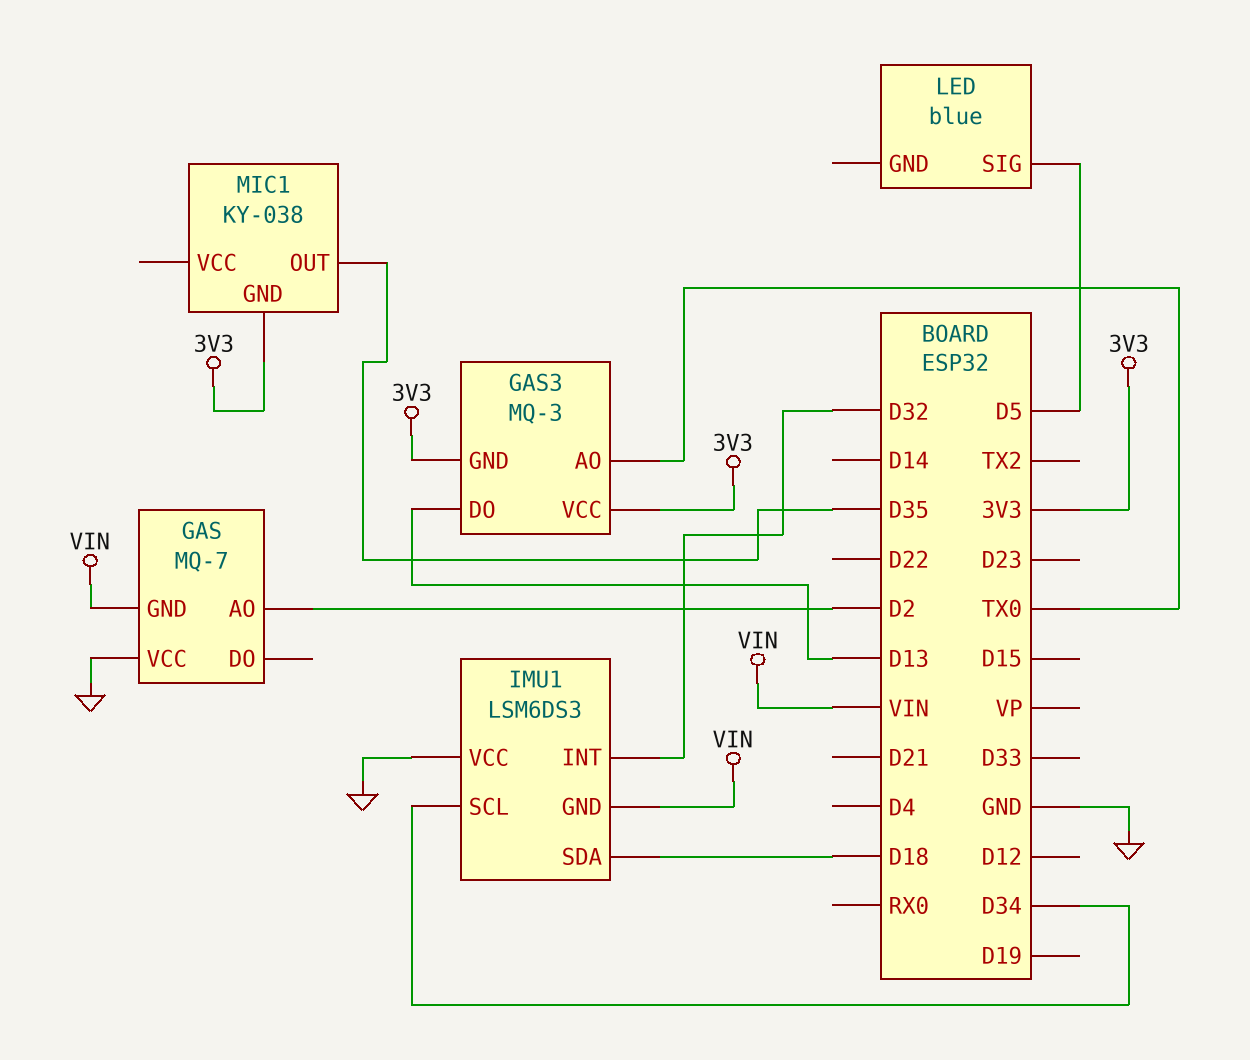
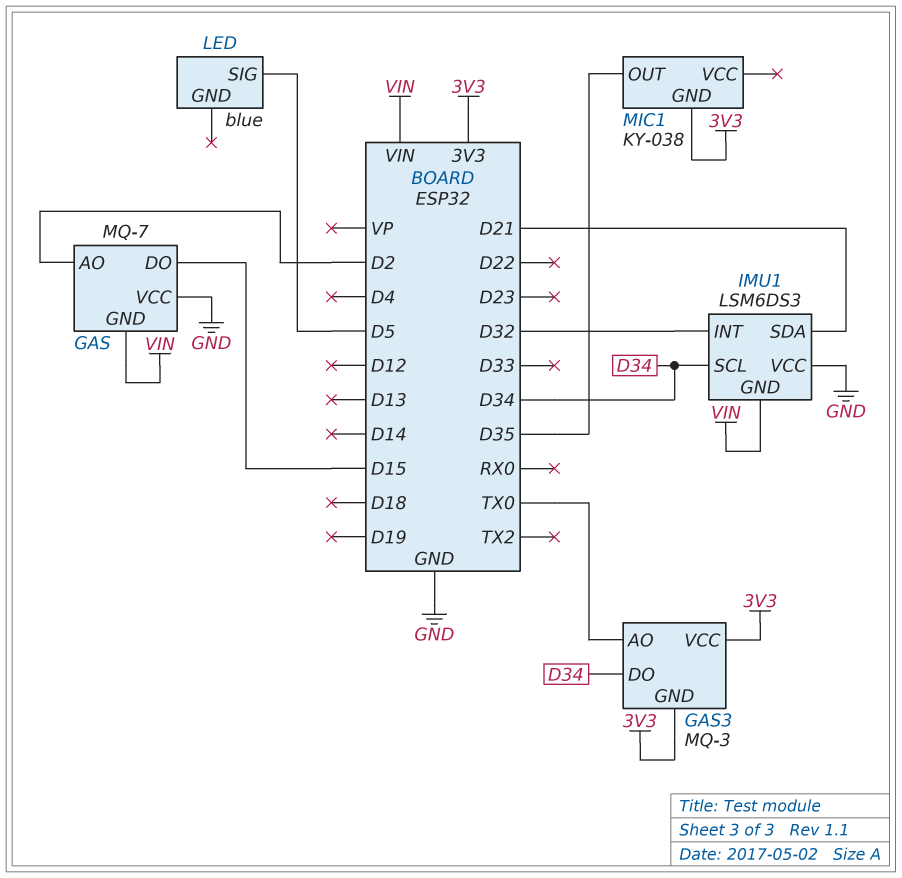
GAS pin DO: none -> D15
GAS3 pin DO: D13 -> D34
IMU1 pin SDA: D18 -> D21

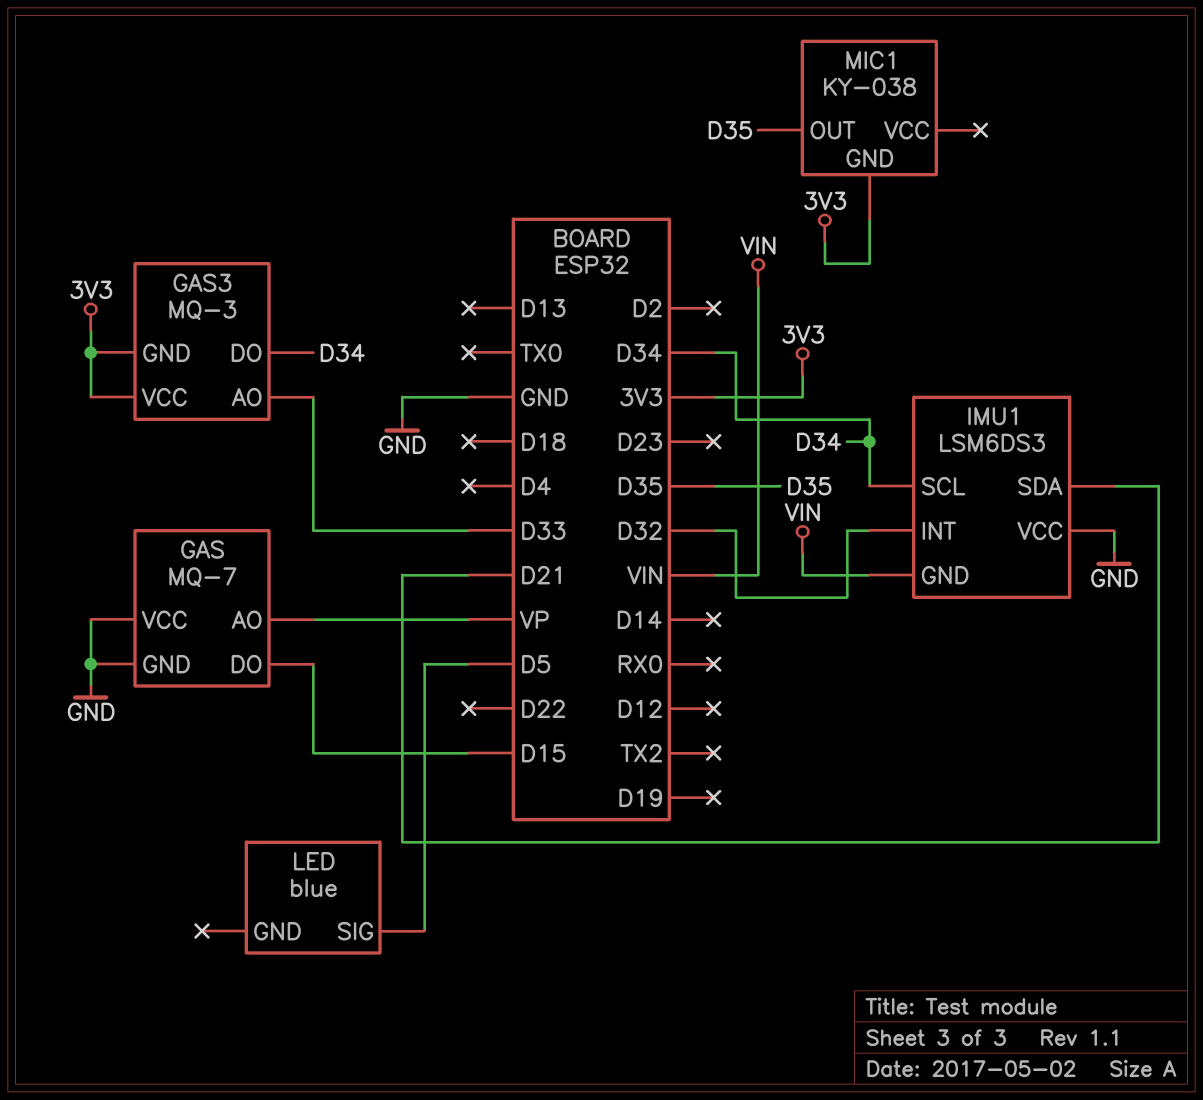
GAS pin AO: D2 -> VP
GAS pin GND: VIN -> GND
GAS3 pin AO: TX0 -> D33

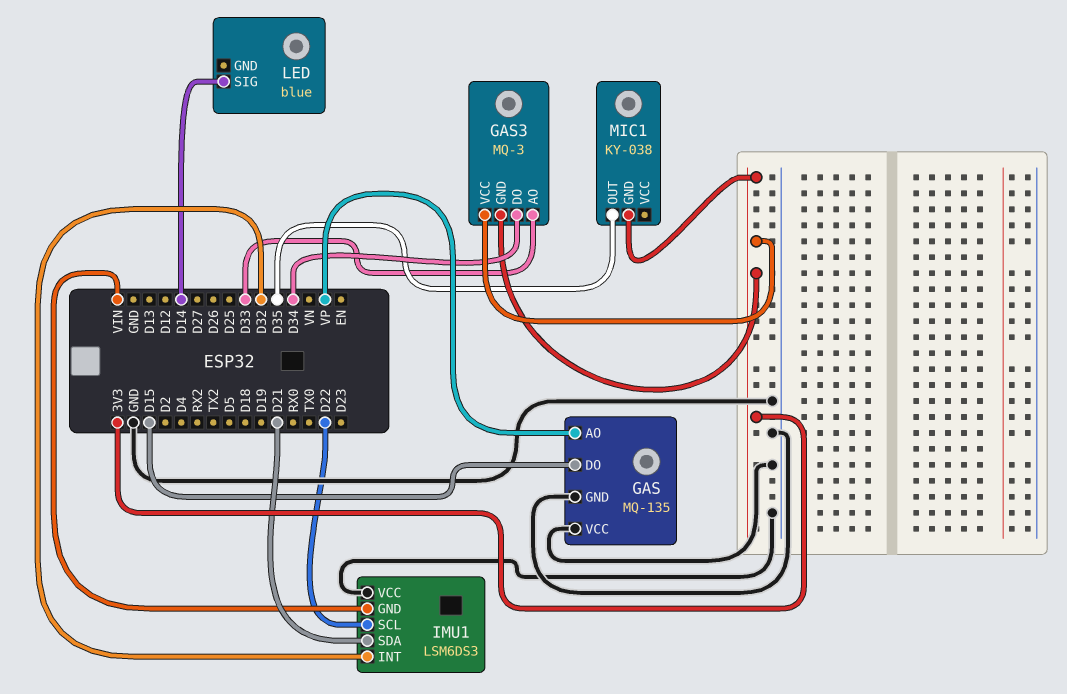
GAS: MQ-7 -> MQ-135
IMU1 pin SCL: D34 -> D22
LED pin SIG: D5 -> D14

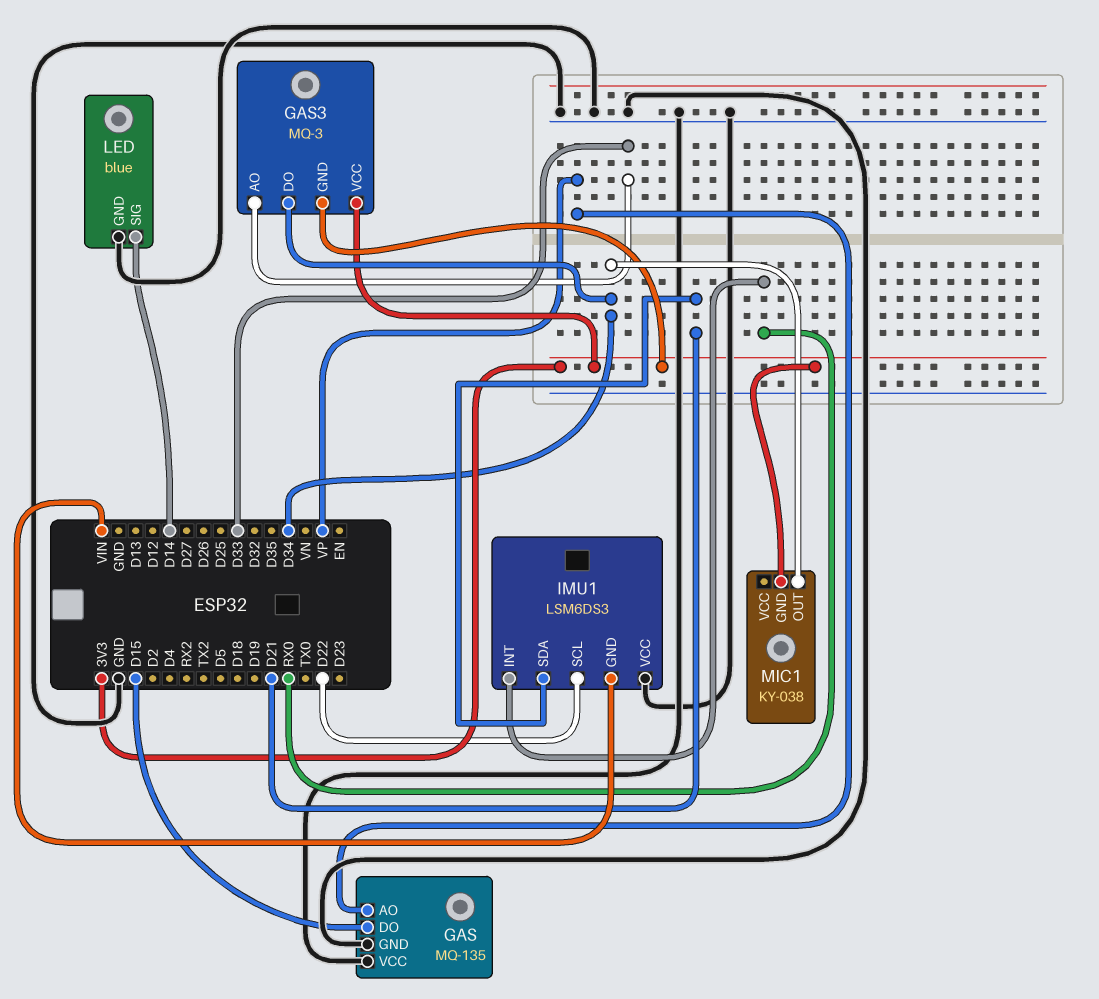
IMU1 pin INT: D32 -> RX0
LED pin GND: none -> GND
MIC1 pin OUT: D35 -> D34

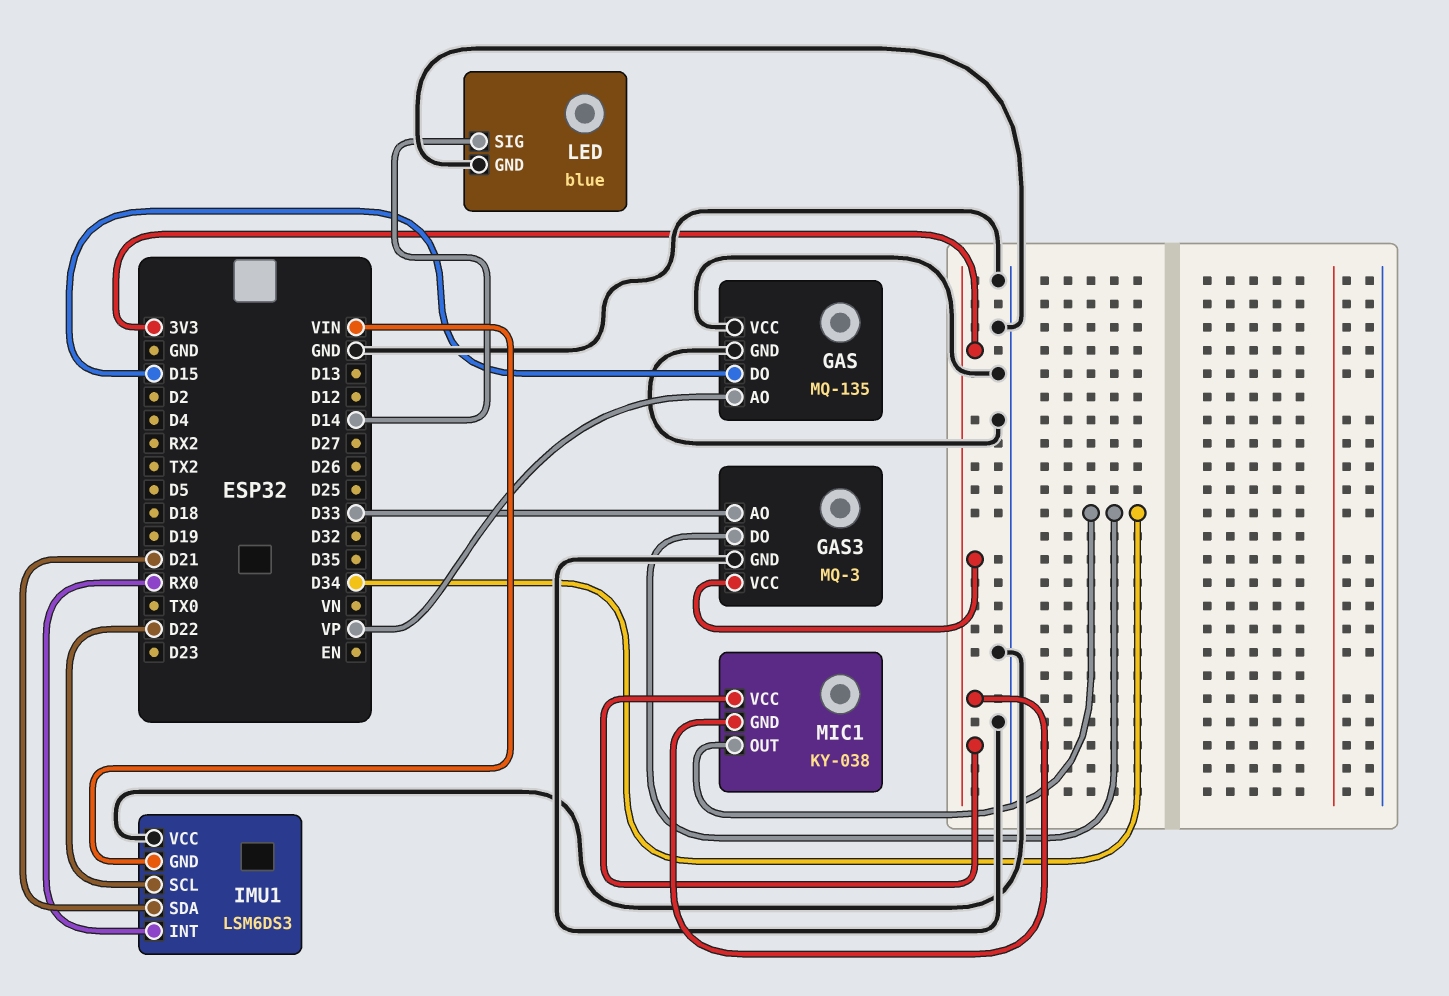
GAS3 pin GND: 3V3 -> GND
MIC1 pin VCC: none -> 3V3

